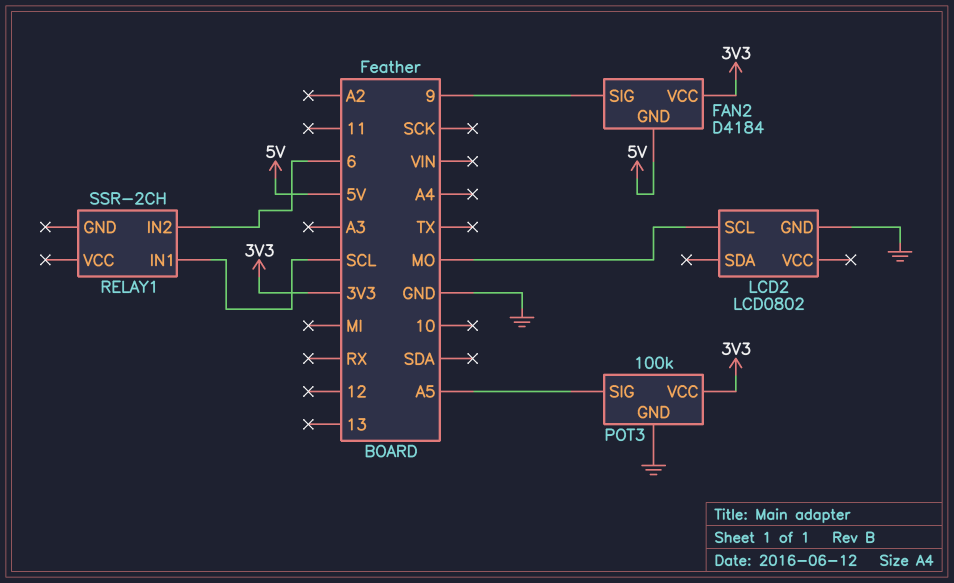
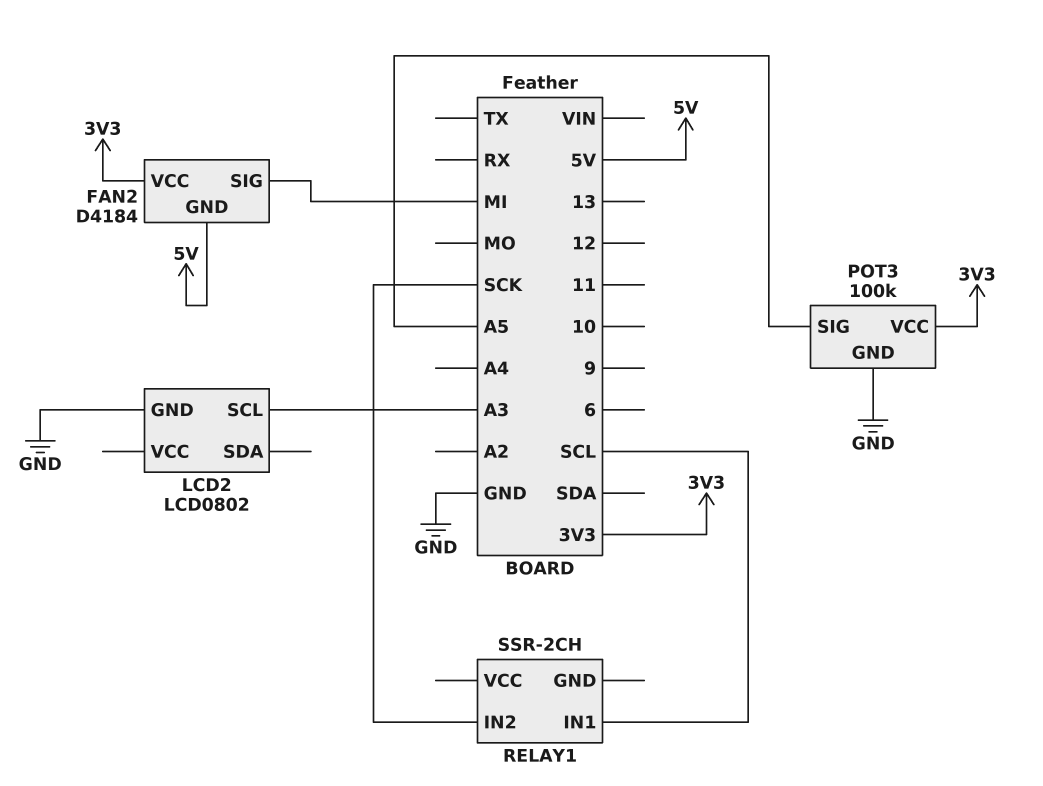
FAN2 pin SIG: 9 -> MI
LCD2 pin SCL: MO -> A3
RELAY1 pin IN2: 6 -> SCK

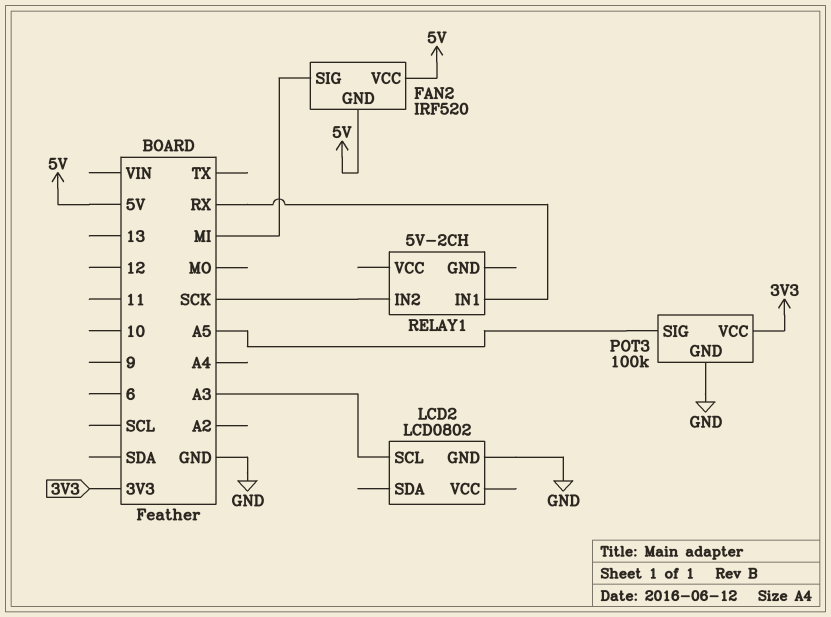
FAN2: D4184 -> IRF520
FAN2 pin VCC: 3V3 -> 5V
RELAY1: SSR-2CH -> 5V-2CH
RELAY1 pin IN1: SCL -> RX

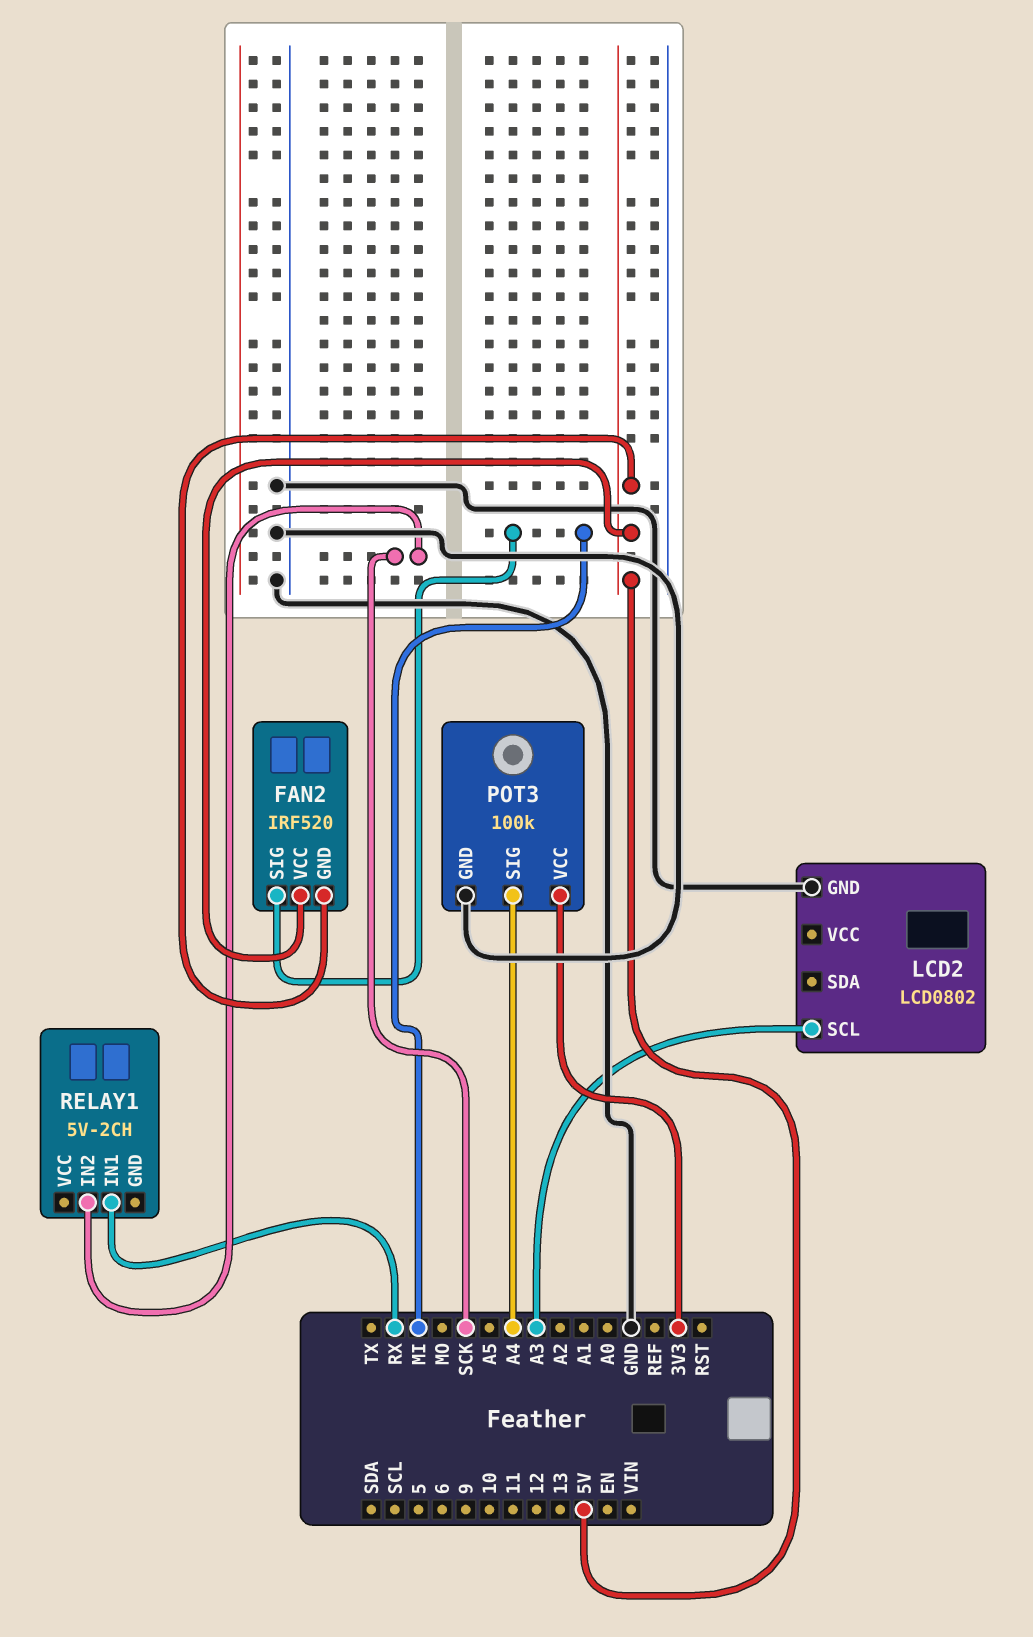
POT3 pin SIG: A5 -> A4

